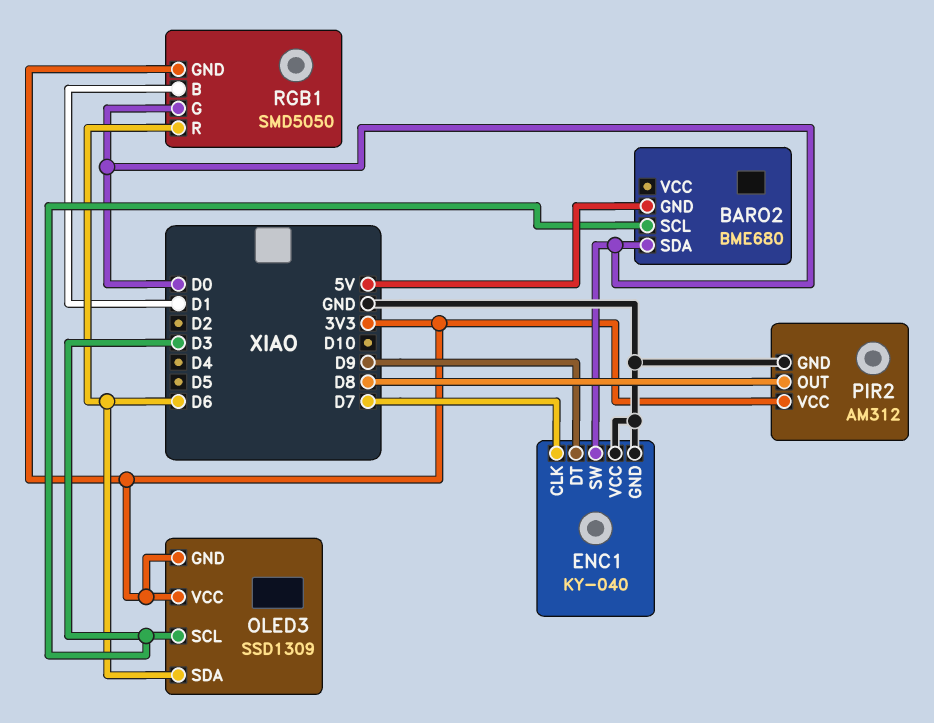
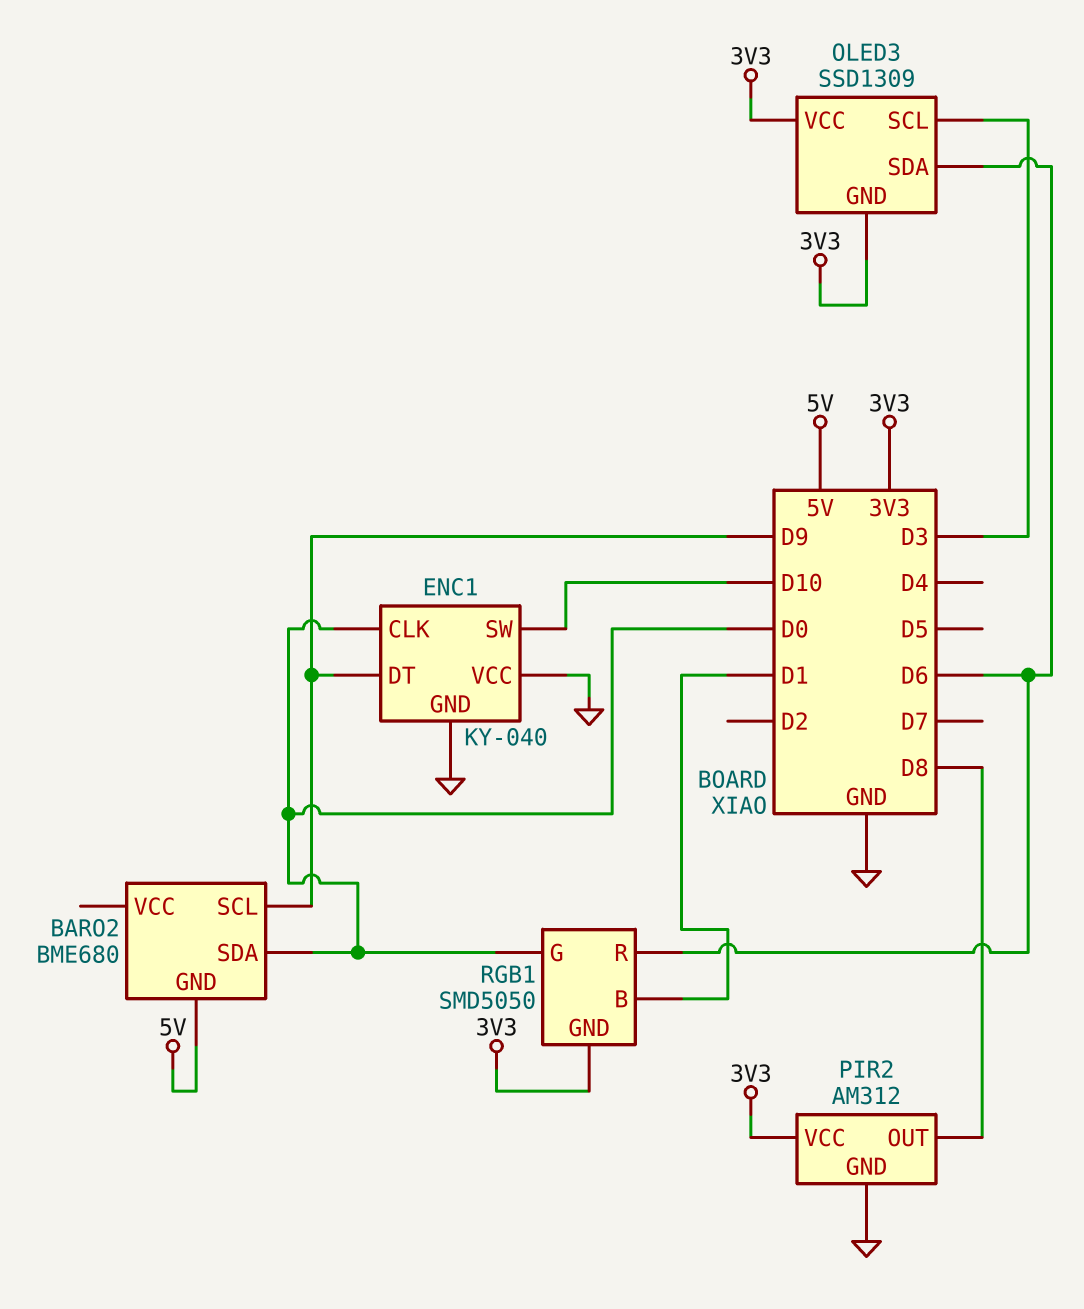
BARO2 pin SCL: D3 -> D9
ENC1 pin CLK: D7 -> D0
ENC1 pin SW: D0 -> D10

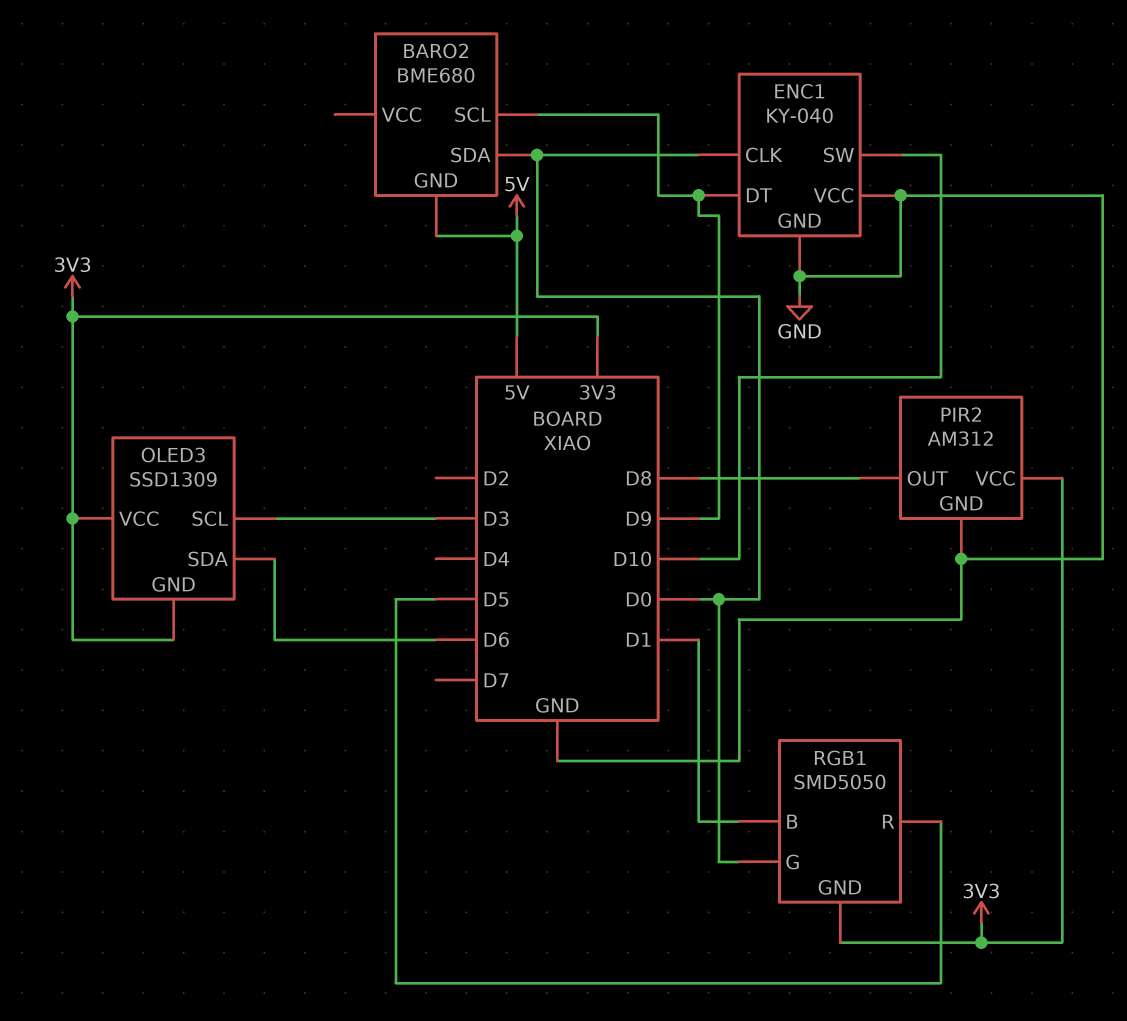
RGB1 pin R: D6 -> D5

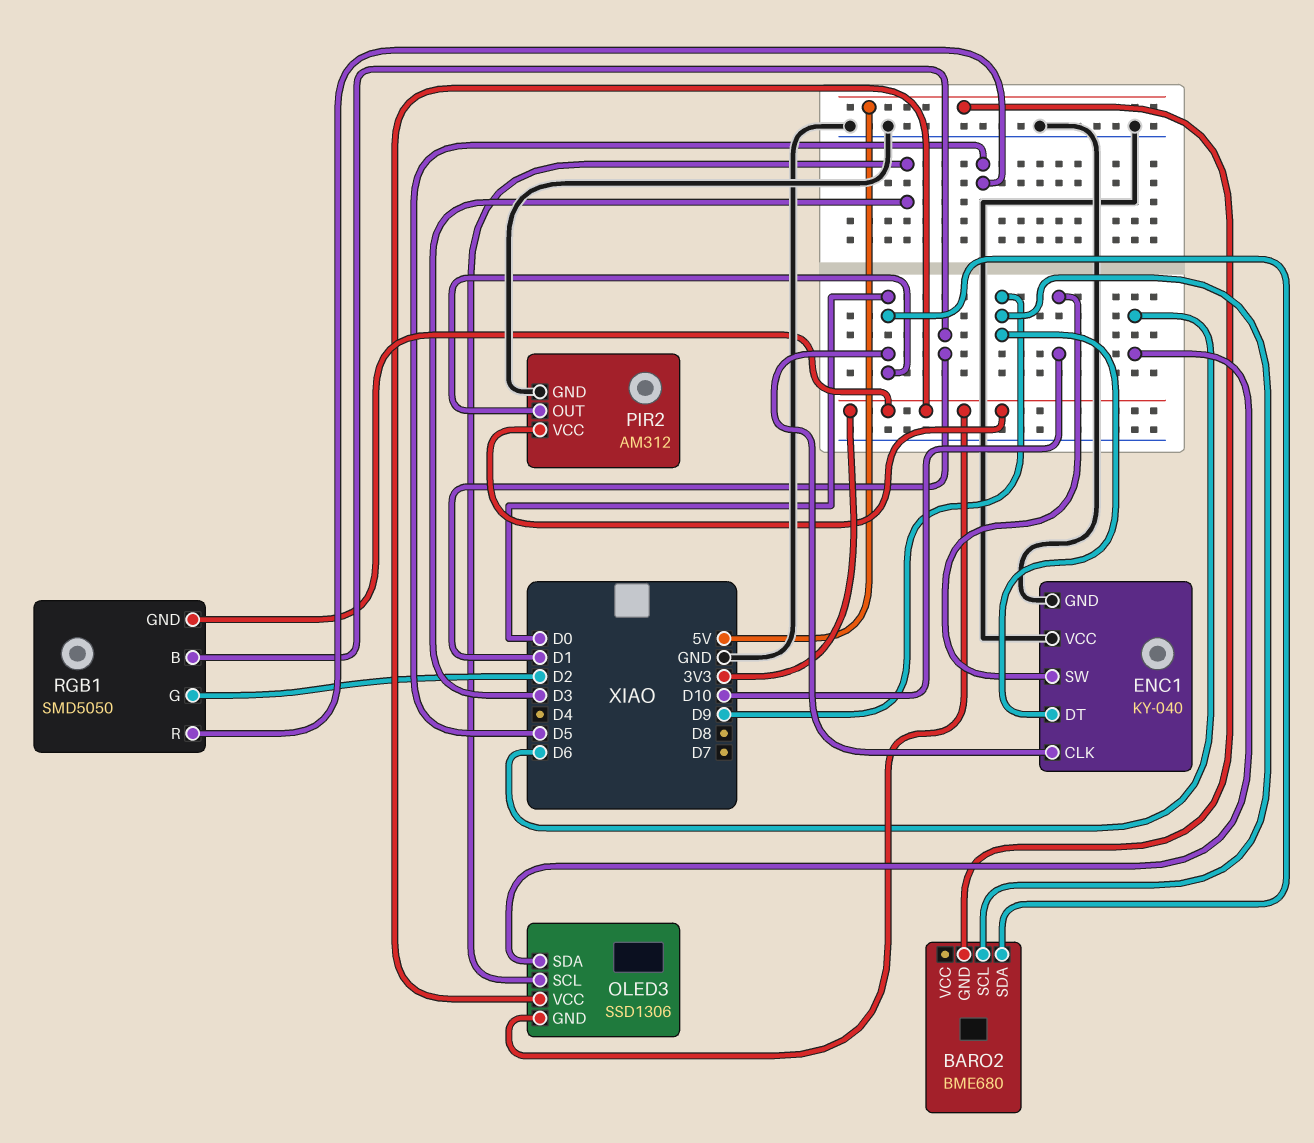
OLED3: SSD1309 -> SSD1306
PIR2 pin OUT: D8 -> D0
RGB1 pin G: D0 -> D2

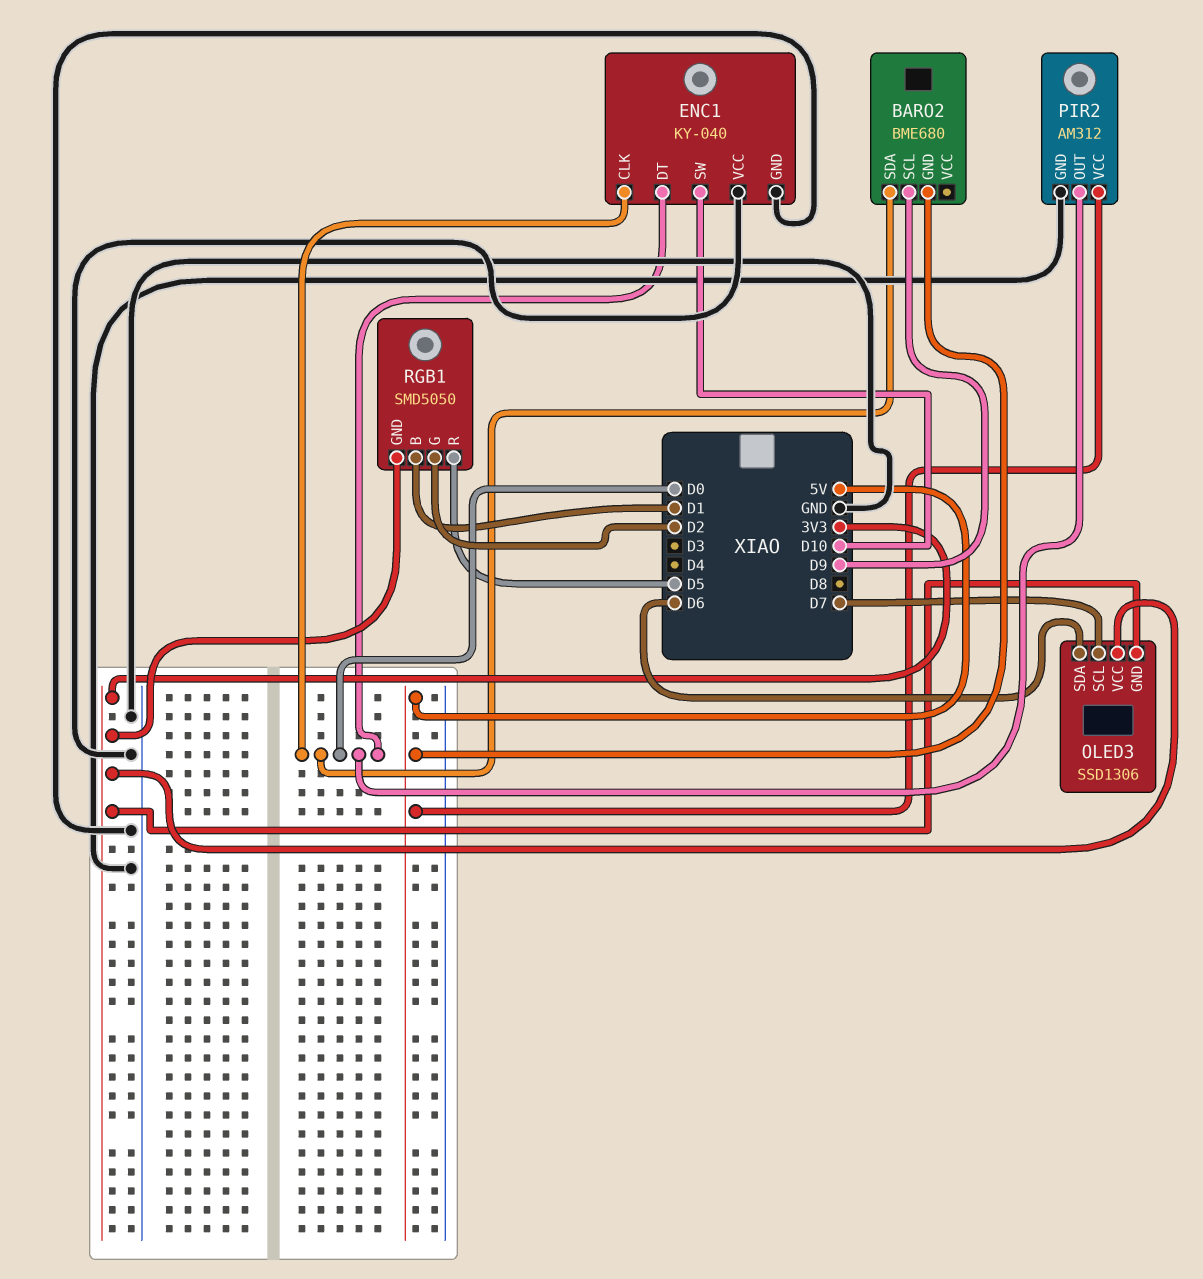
ENC1 pin DT: D9 -> D0
OLED3 pin SCL: D3 -> D7
PIR2 pin VCC: 3V3 -> 5V

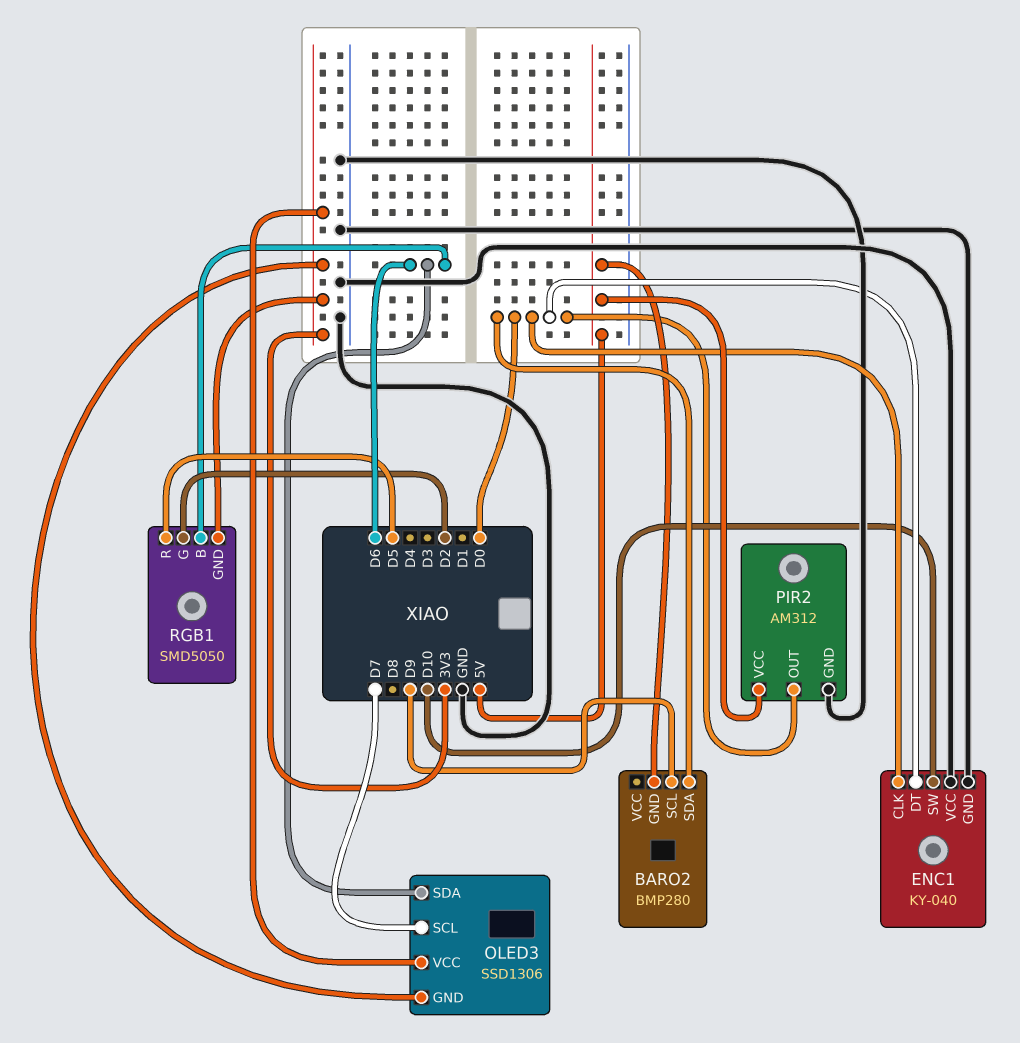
BARO2: BME680 -> BMP280
RGB1 pin B: D1 -> D6

